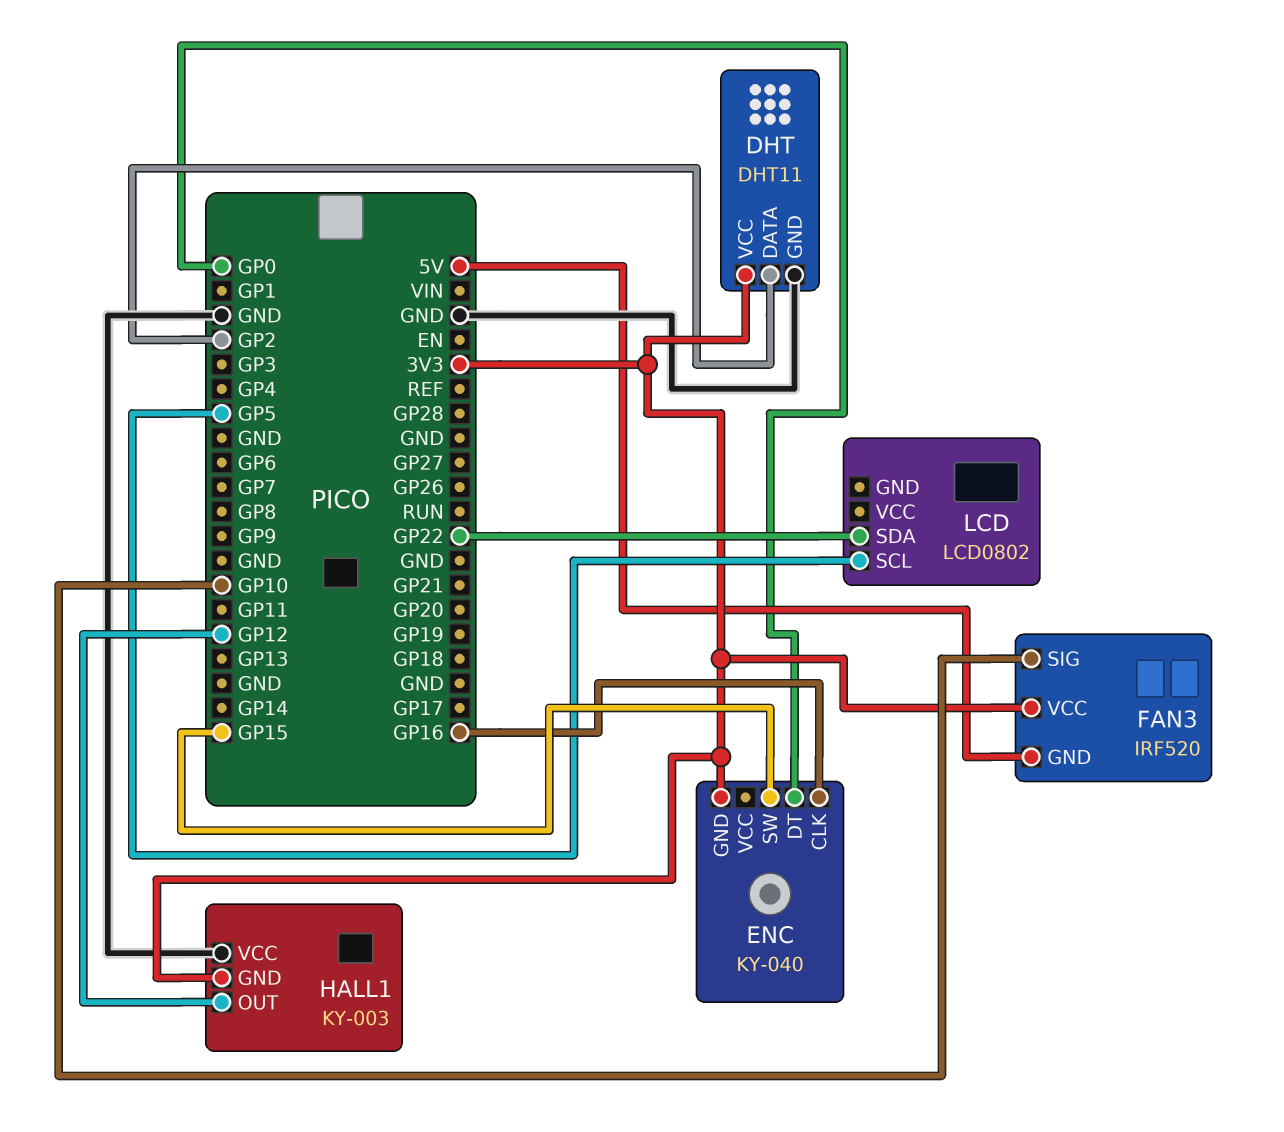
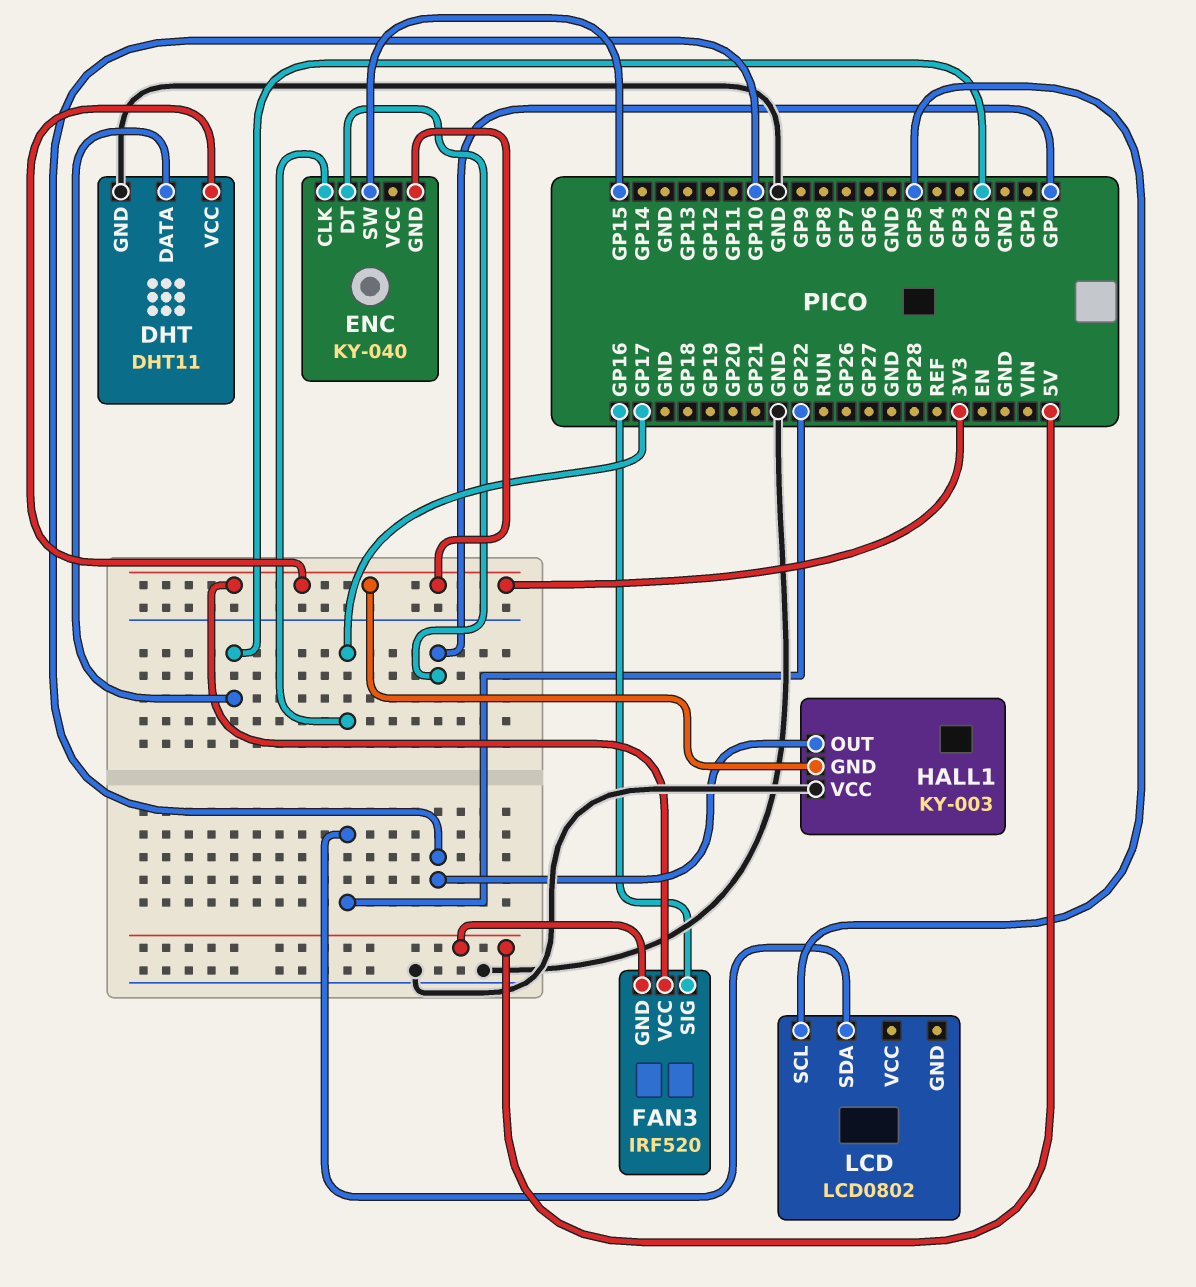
ENC pin CLK: GP16 -> GP17
FAN3 pin SIG: GP10 -> GP16
HALL1 pin OUT: GP12 -> GP10

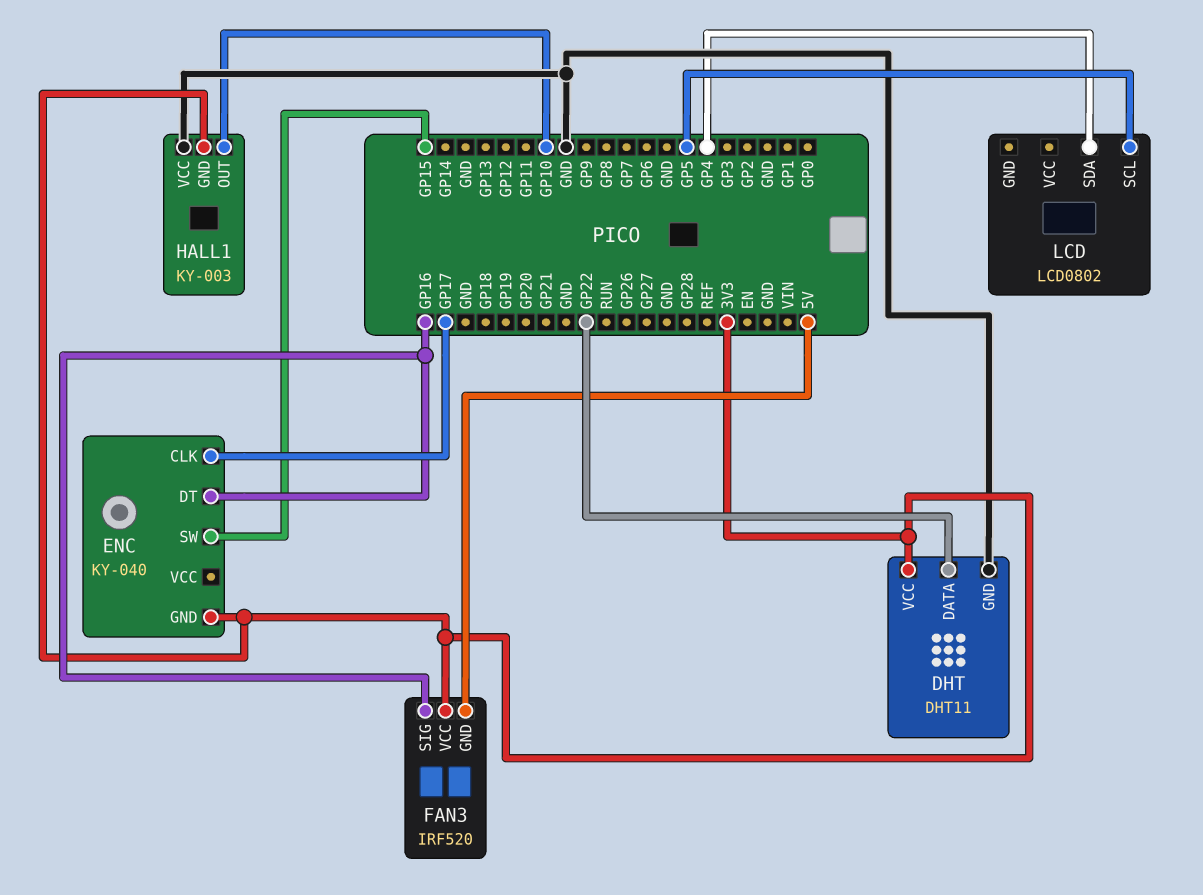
DHT pin DATA: GP2 -> GP22
ENC pin DT: GP0 -> GP16
LCD pin SDA: GP22 -> GP4

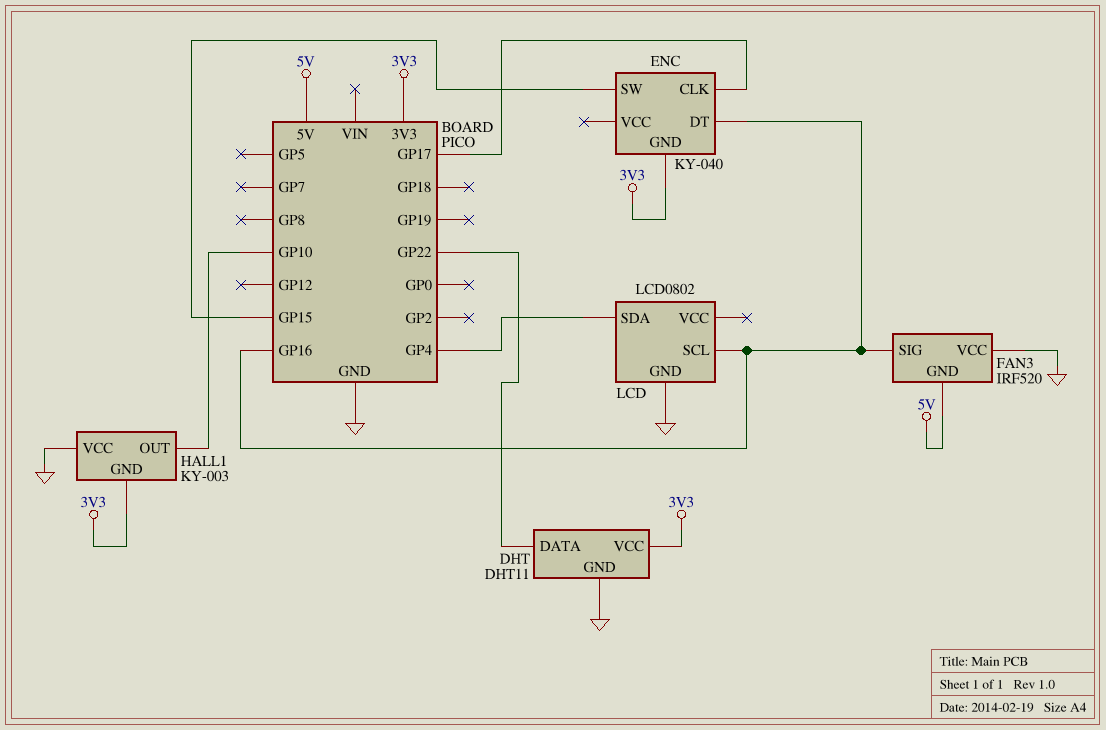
FAN3 pin VCC: 3V3 -> GND
LCD pin GND: none -> GND
LCD pin SCL: GP5 -> GP16

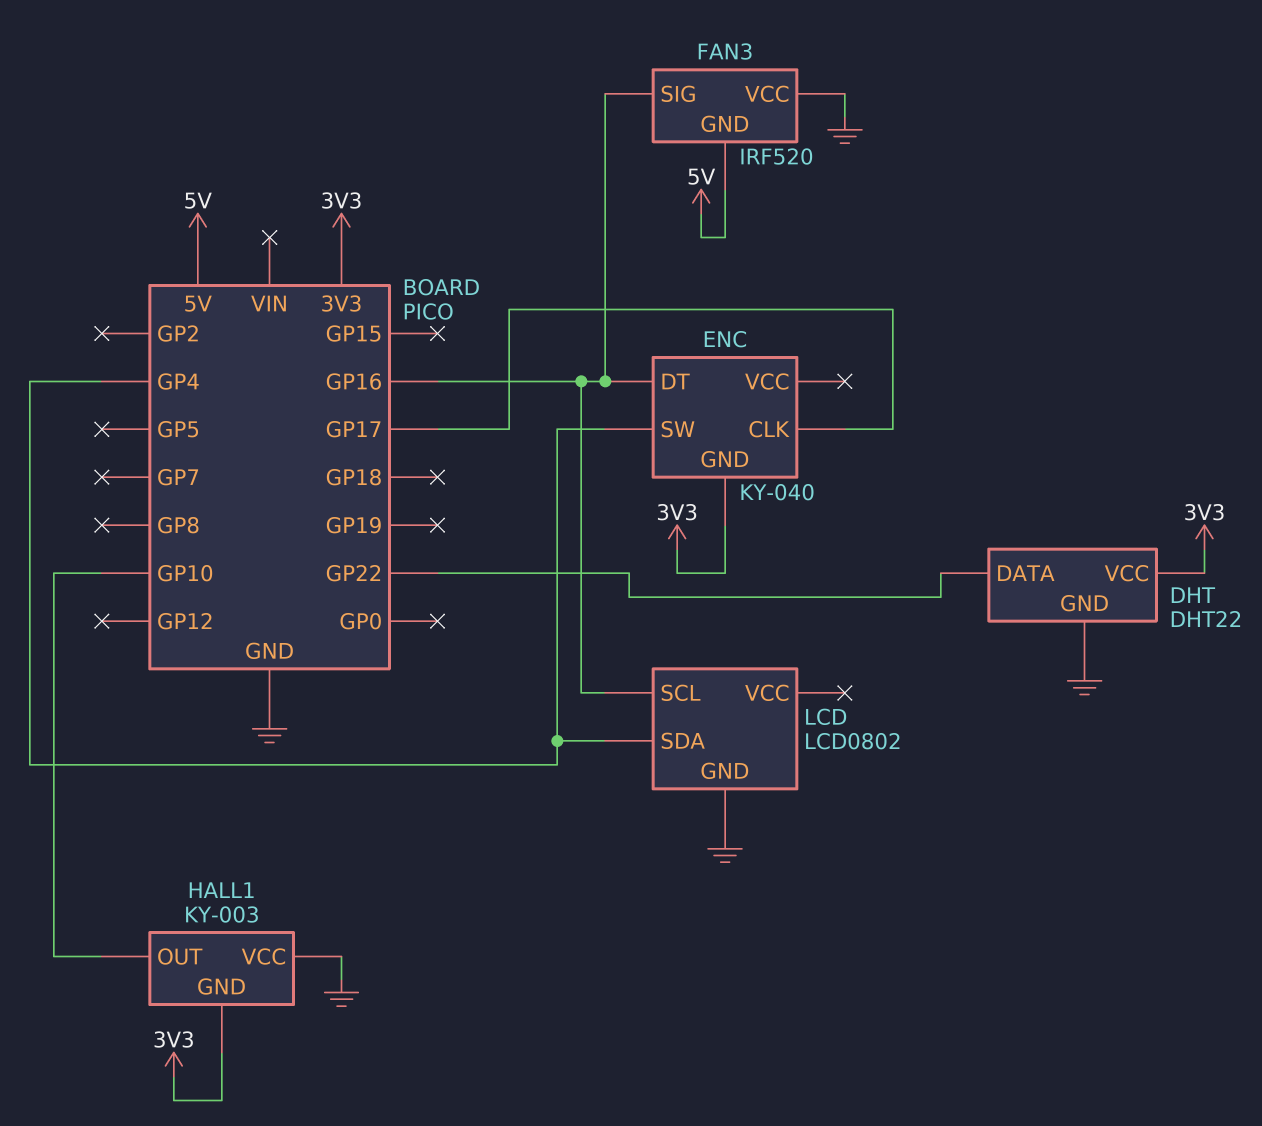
DHT: DHT11 -> DHT22
ENC pin SW: GP15 -> GP4

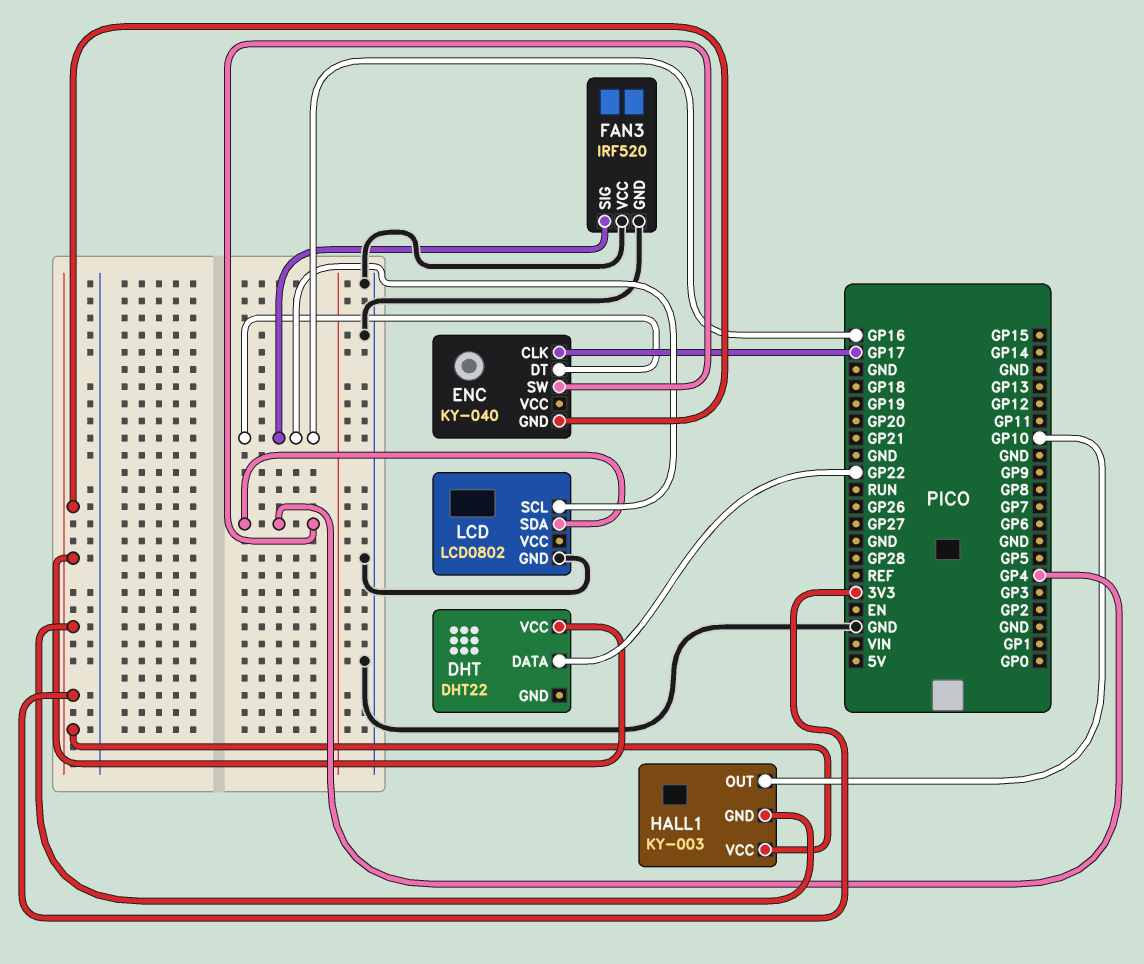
DHT pin GND: GND -> none
FAN3 pin GND: 5V -> GND
HALL1 pin VCC: GND -> 3V3

